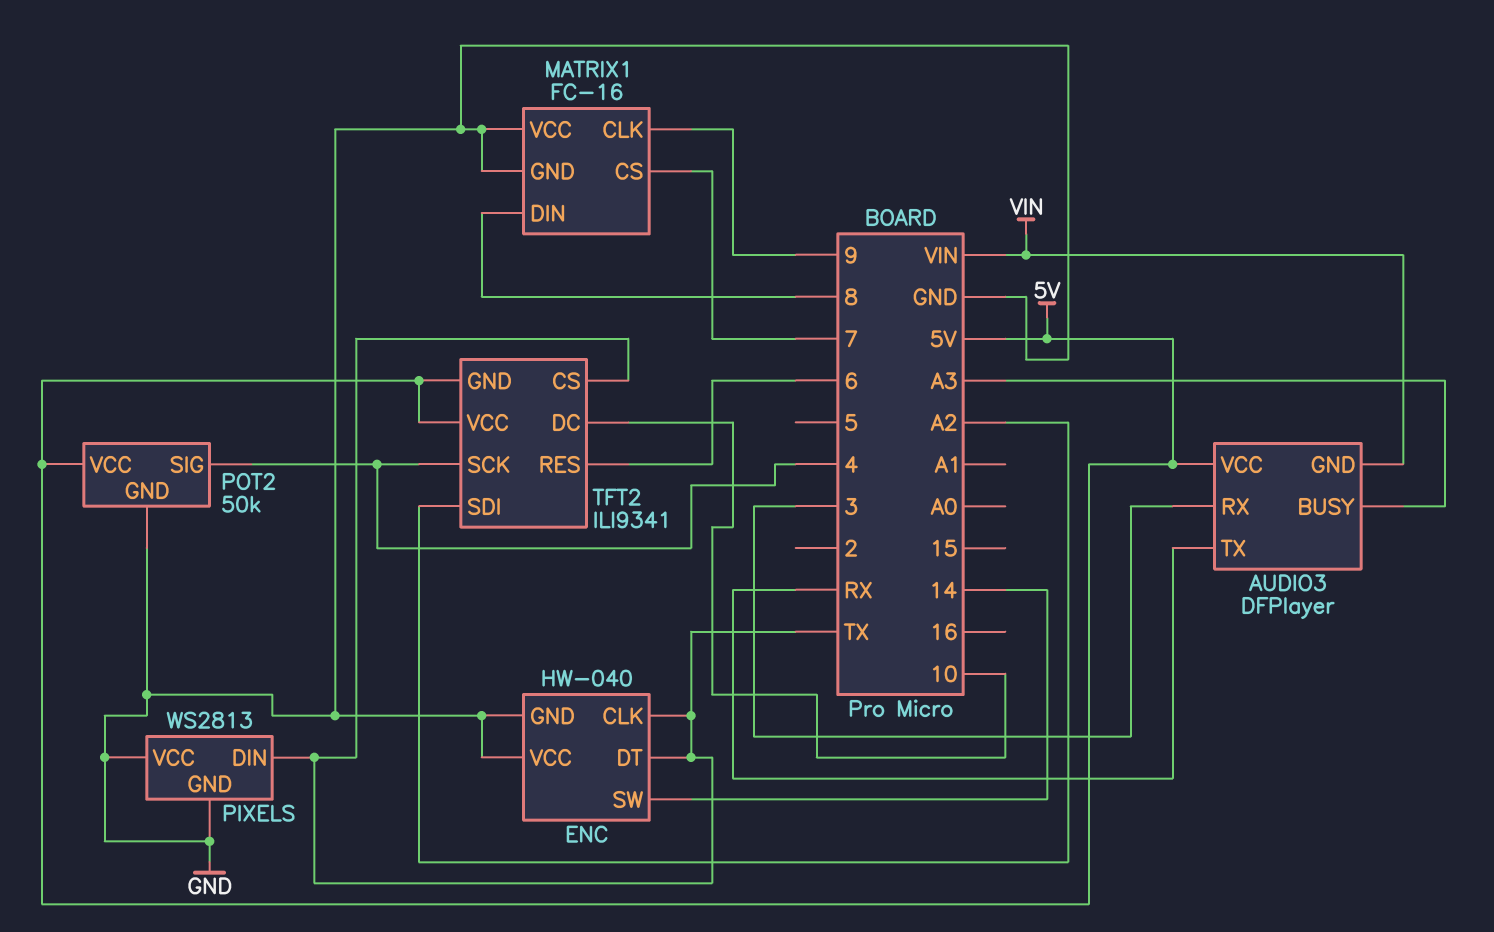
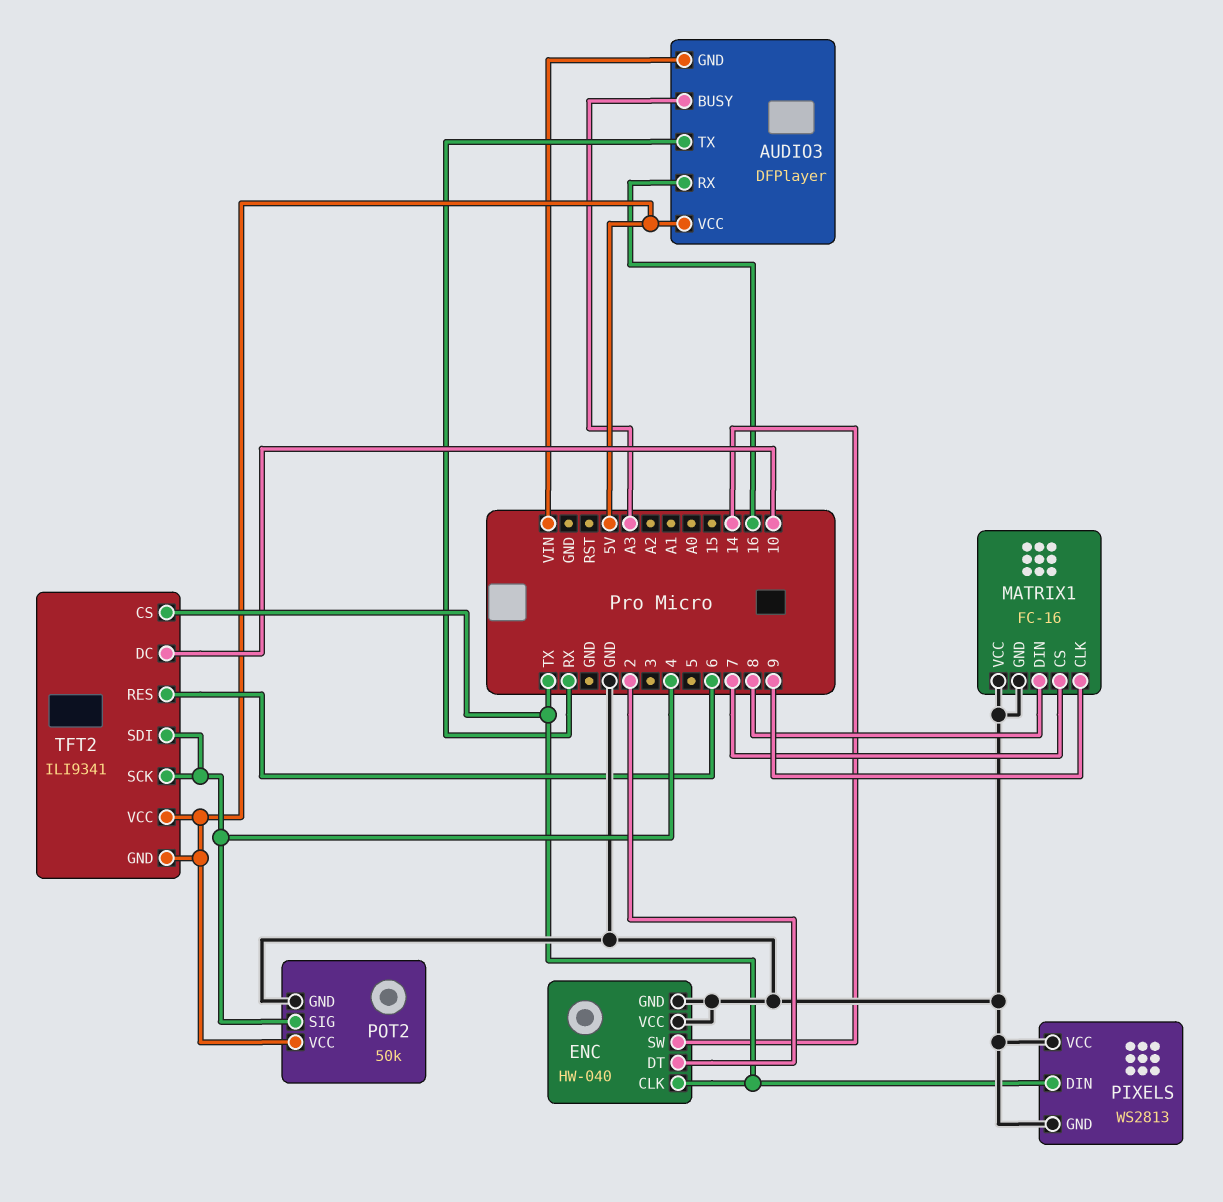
AUDIO3 pin RX: 3 -> 16
ENC pin DT: TX -> 2
TFT2 pin SDI: A2 -> 4

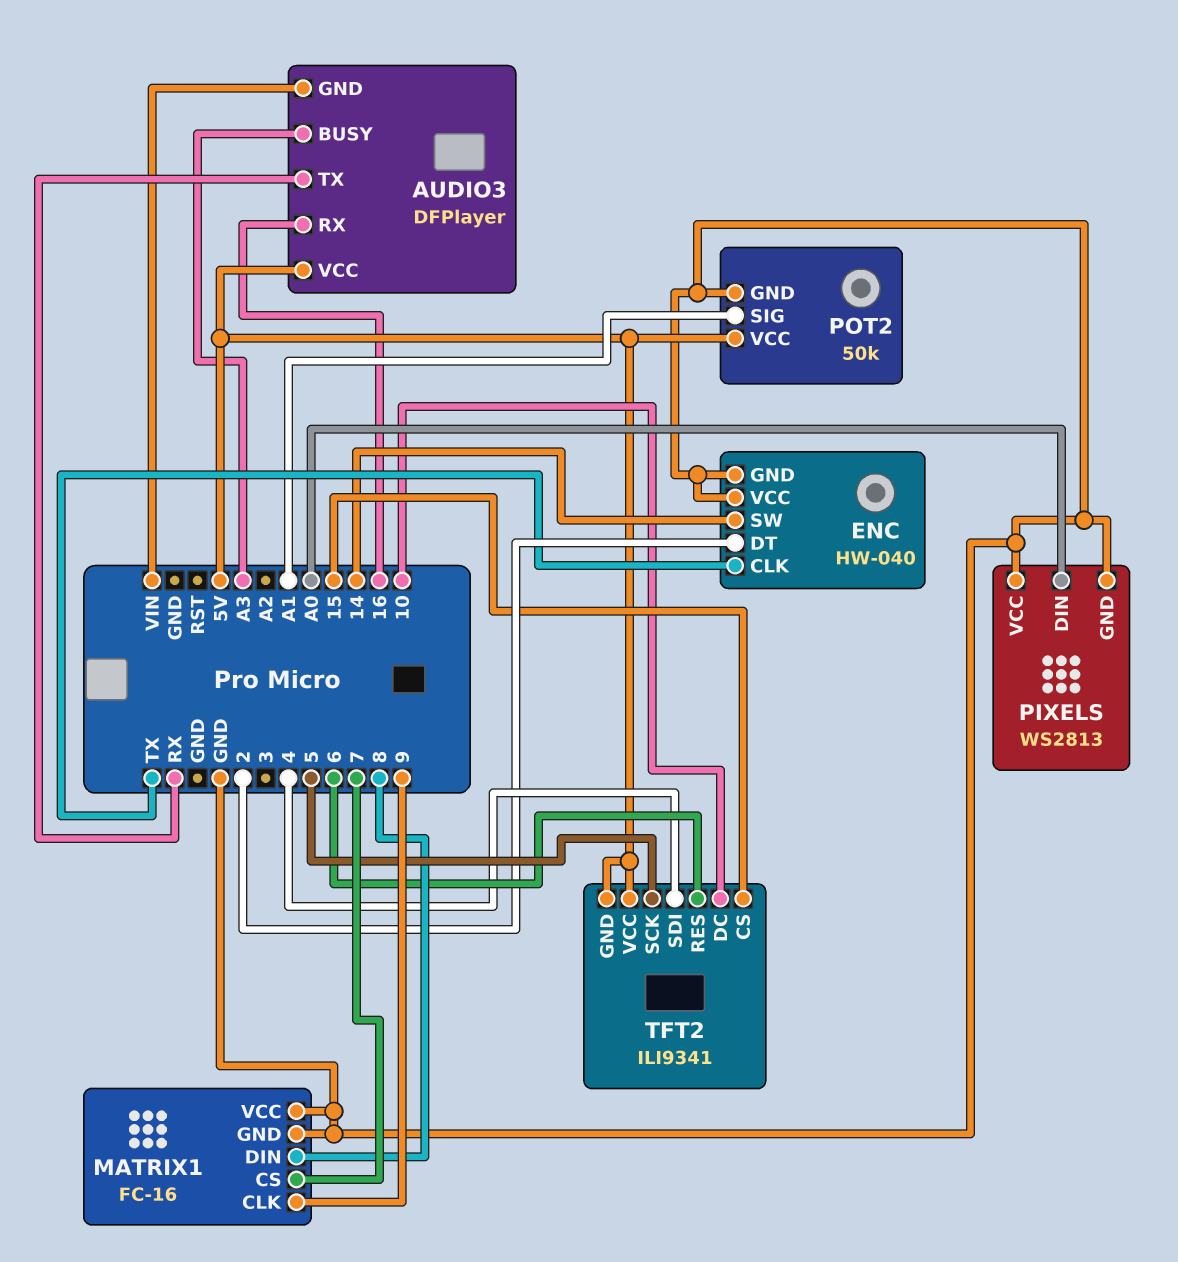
PIXELS pin DIN: TX -> A0
POT2 pin SIG: 4 -> A1
TFT2 pin CS: TX -> 15
TFT2 pin SCK: 4 -> 5

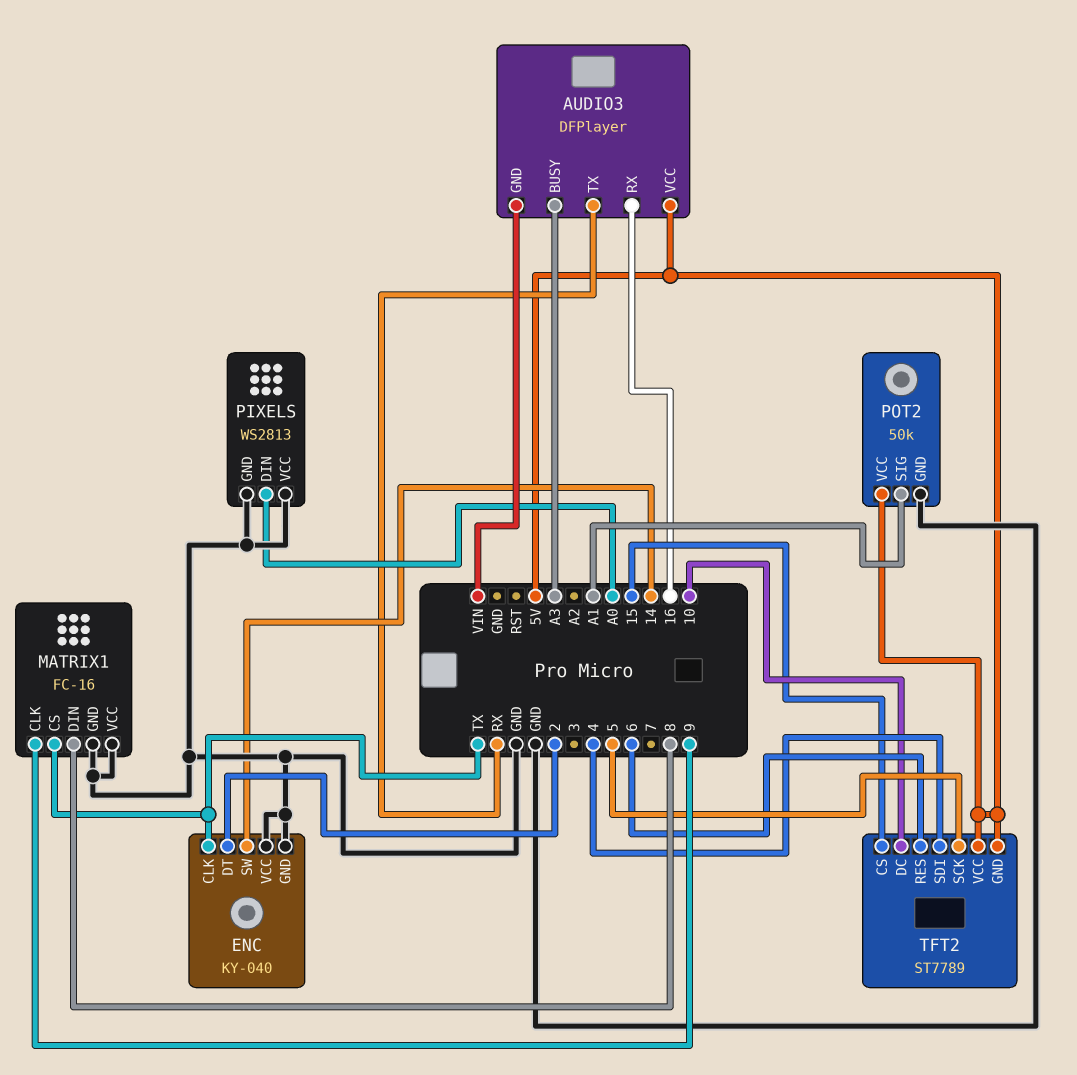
ENC: HW-040 -> KY-040
MATRIX1 pin CS: 7 -> TX
TFT2: ILI9341 -> ST7789

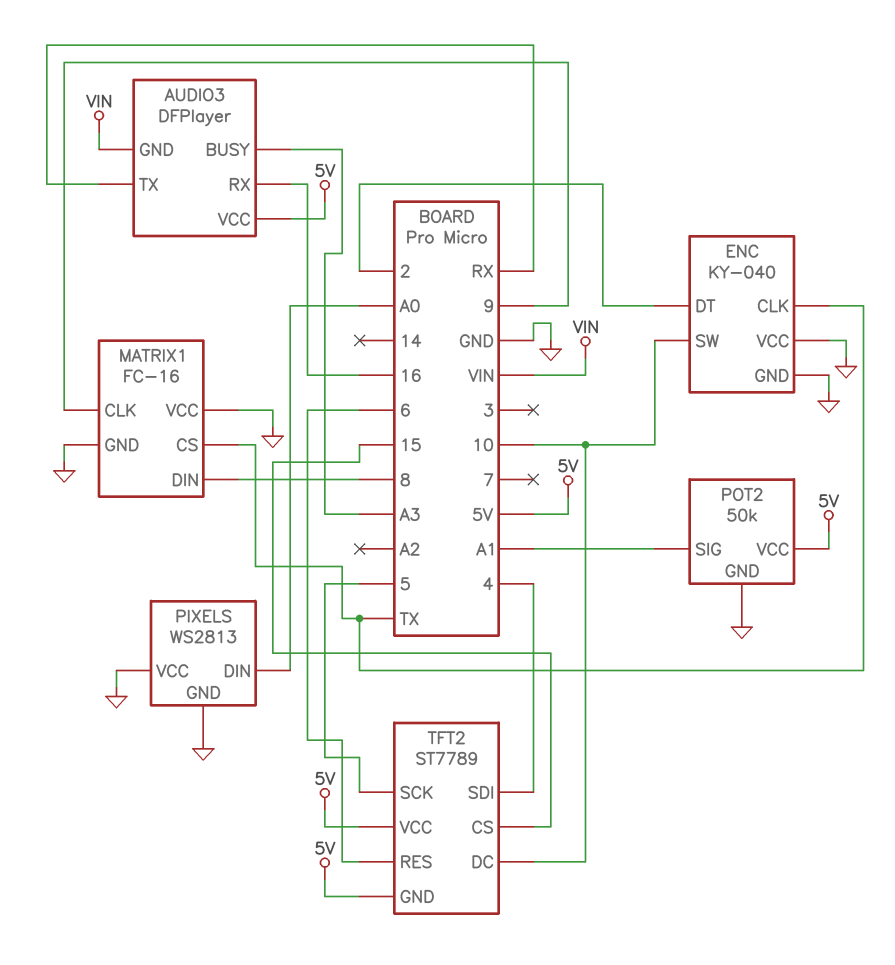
ENC pin SW: 14 -> 10

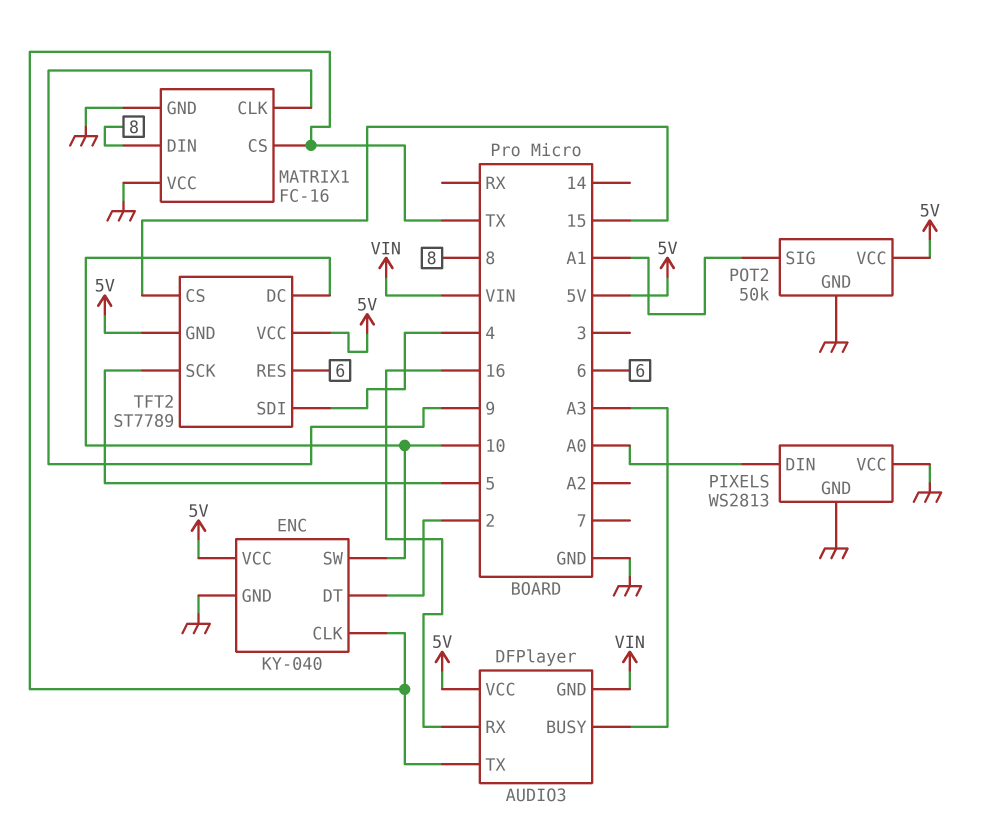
AUDIO3 pin TX: RX -> TX
ENC pin VCC: GND -> 5V

